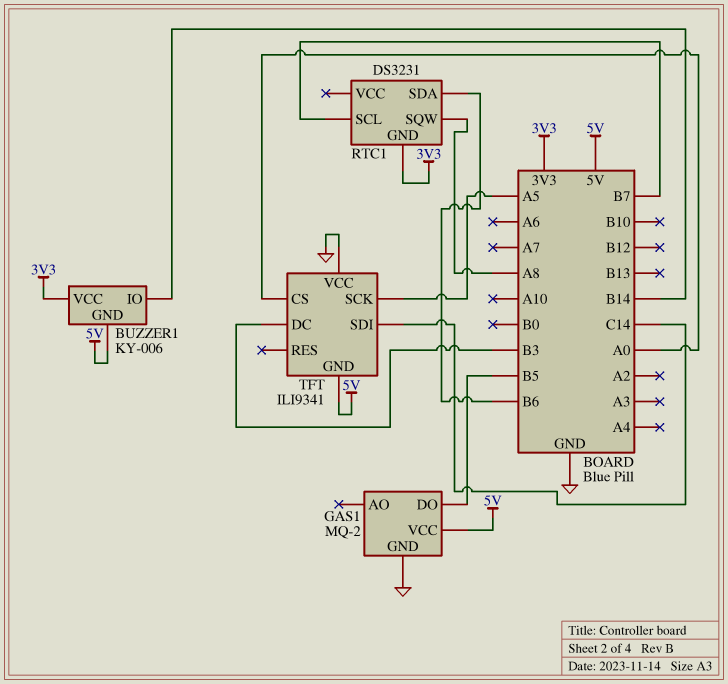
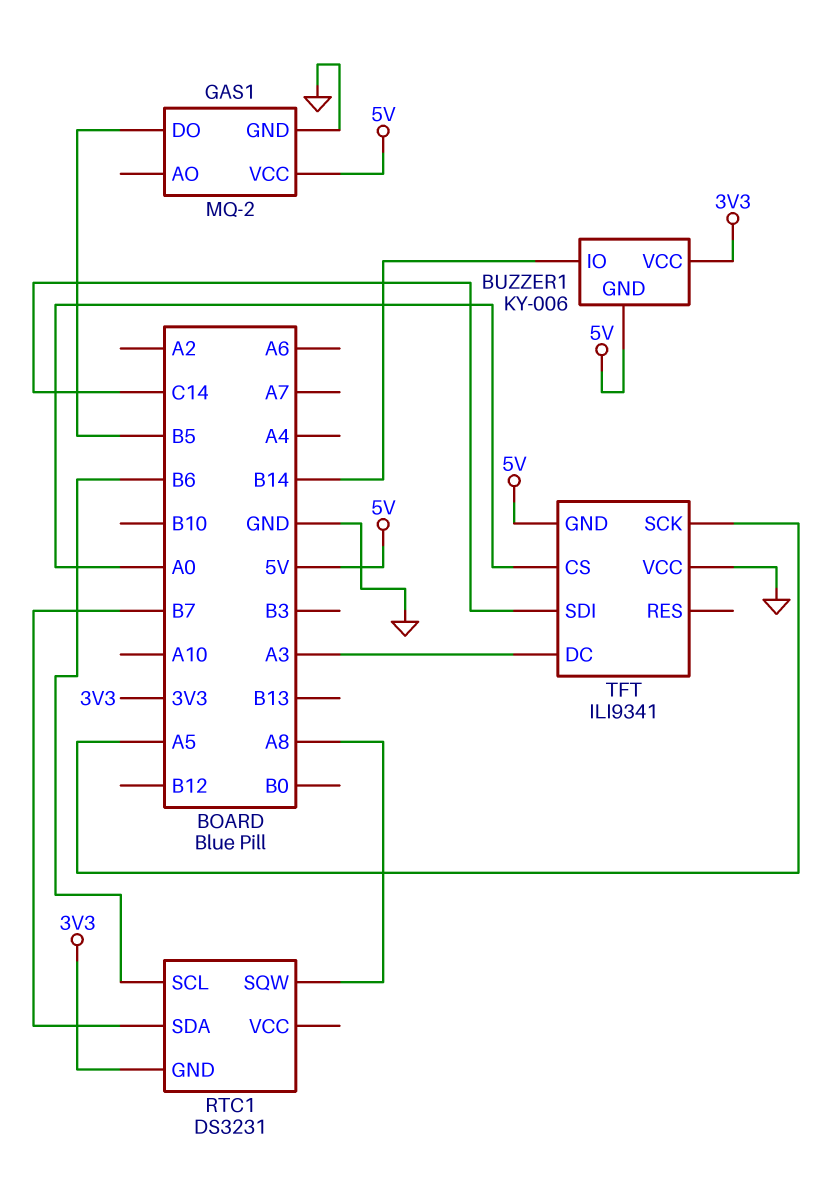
RTC1 pin SCL: B7 -> B6
RTC1 pin SDA: B6 -> B7
TFT pin DC: B3 -> A3

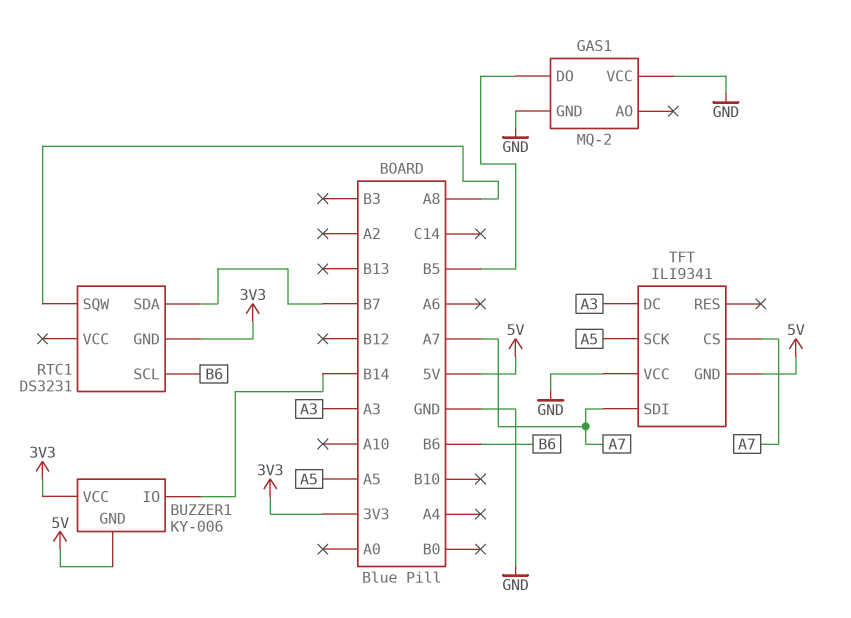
GAS1 pin VCC: 5V -> GND
TFT pin CS: A0 -> A7
TFT pin SDI: C14 -> A7

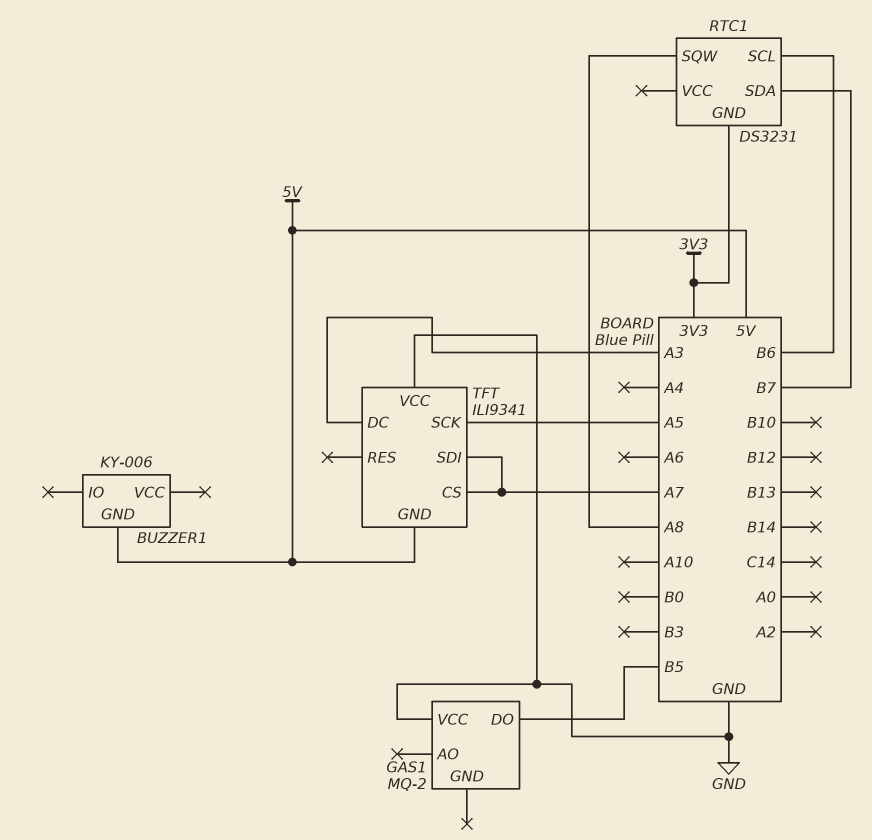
BUZZER1 pin IO: B14 -> none
BUZZER1 pin VCC: 3V3 -> none
GAS1 pin GND: GND -> none

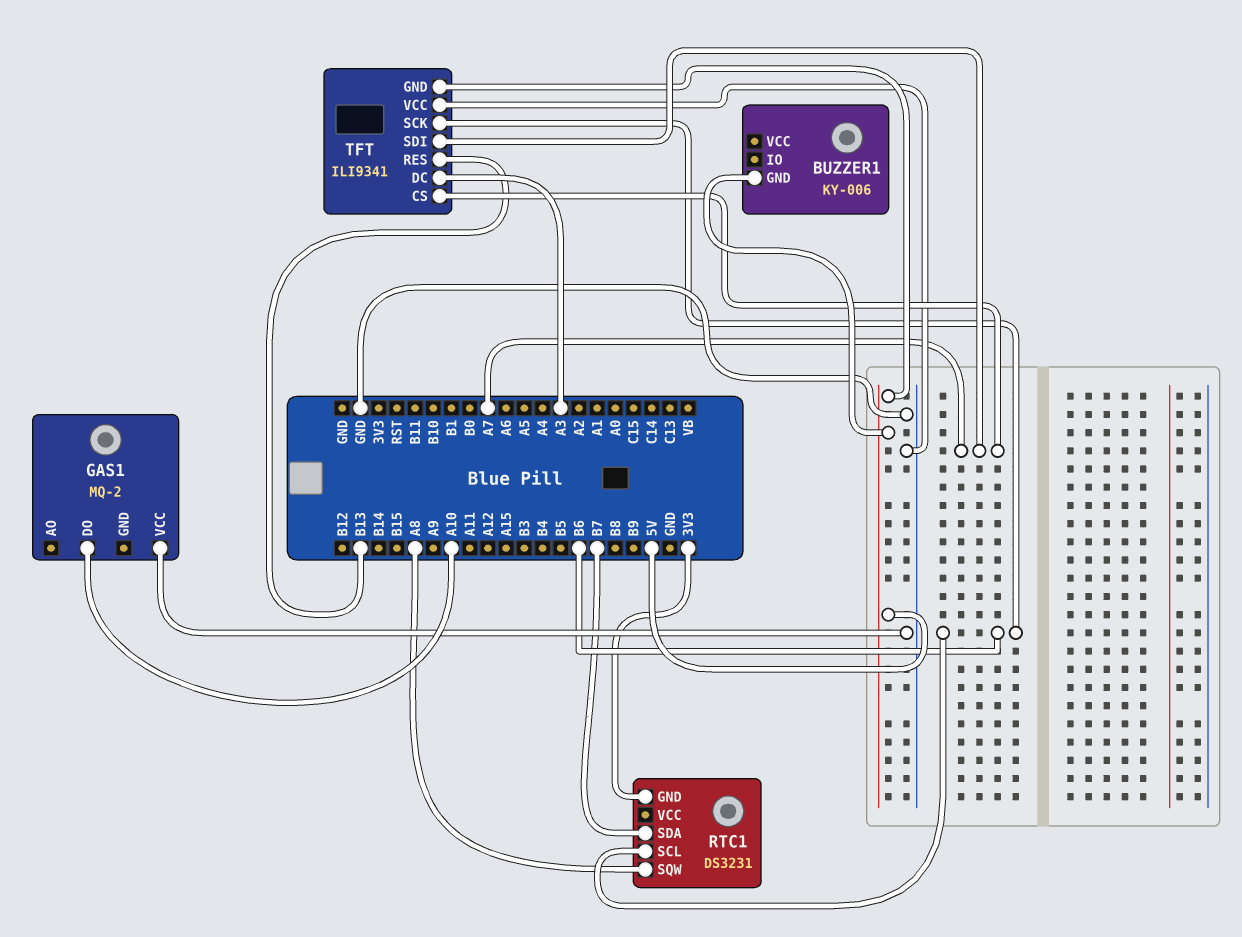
GAS1 pin DO: B5 -> A10
TFT pin RES: none -> B13
TFT pin SCK: A5 -> B6

